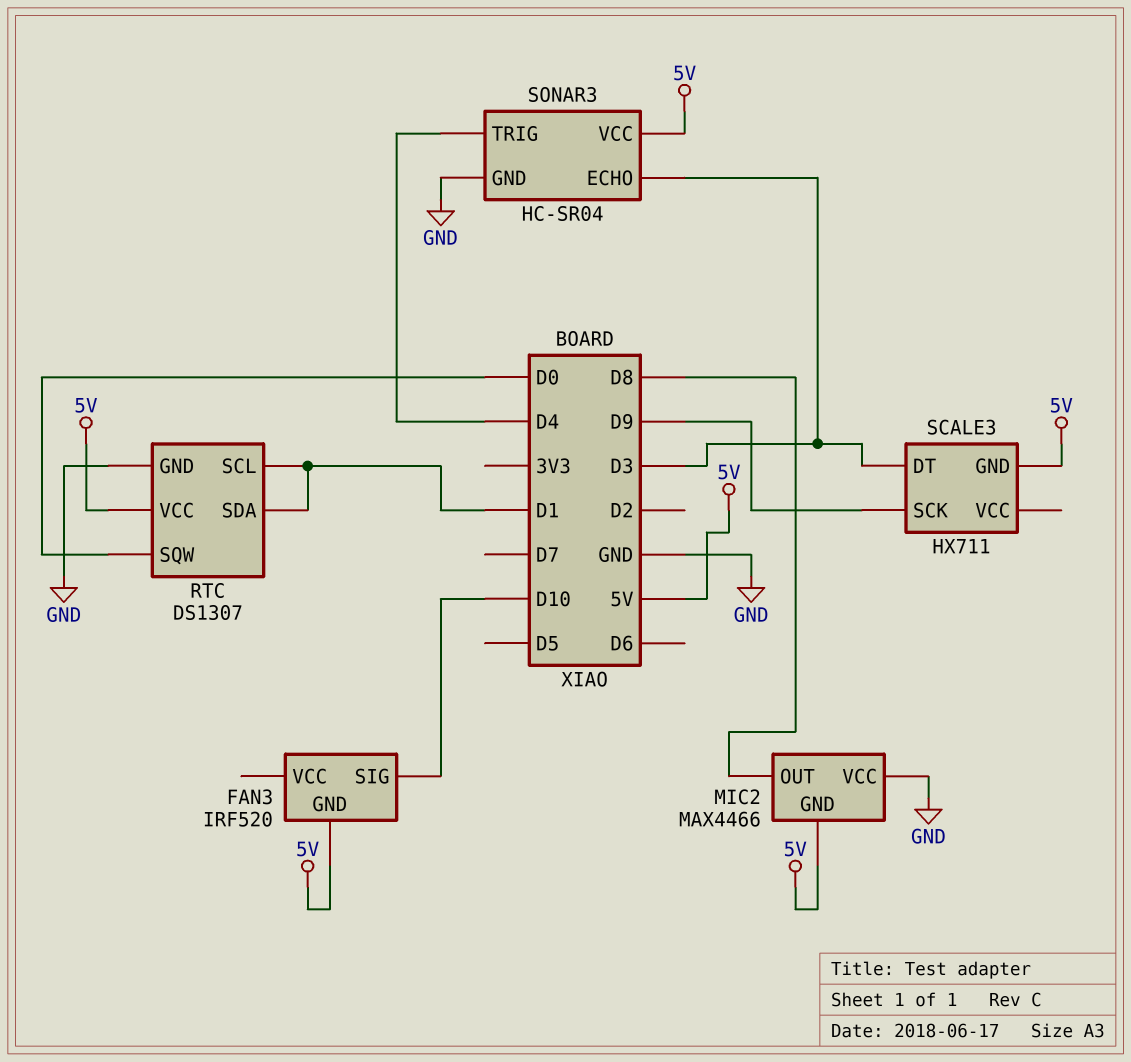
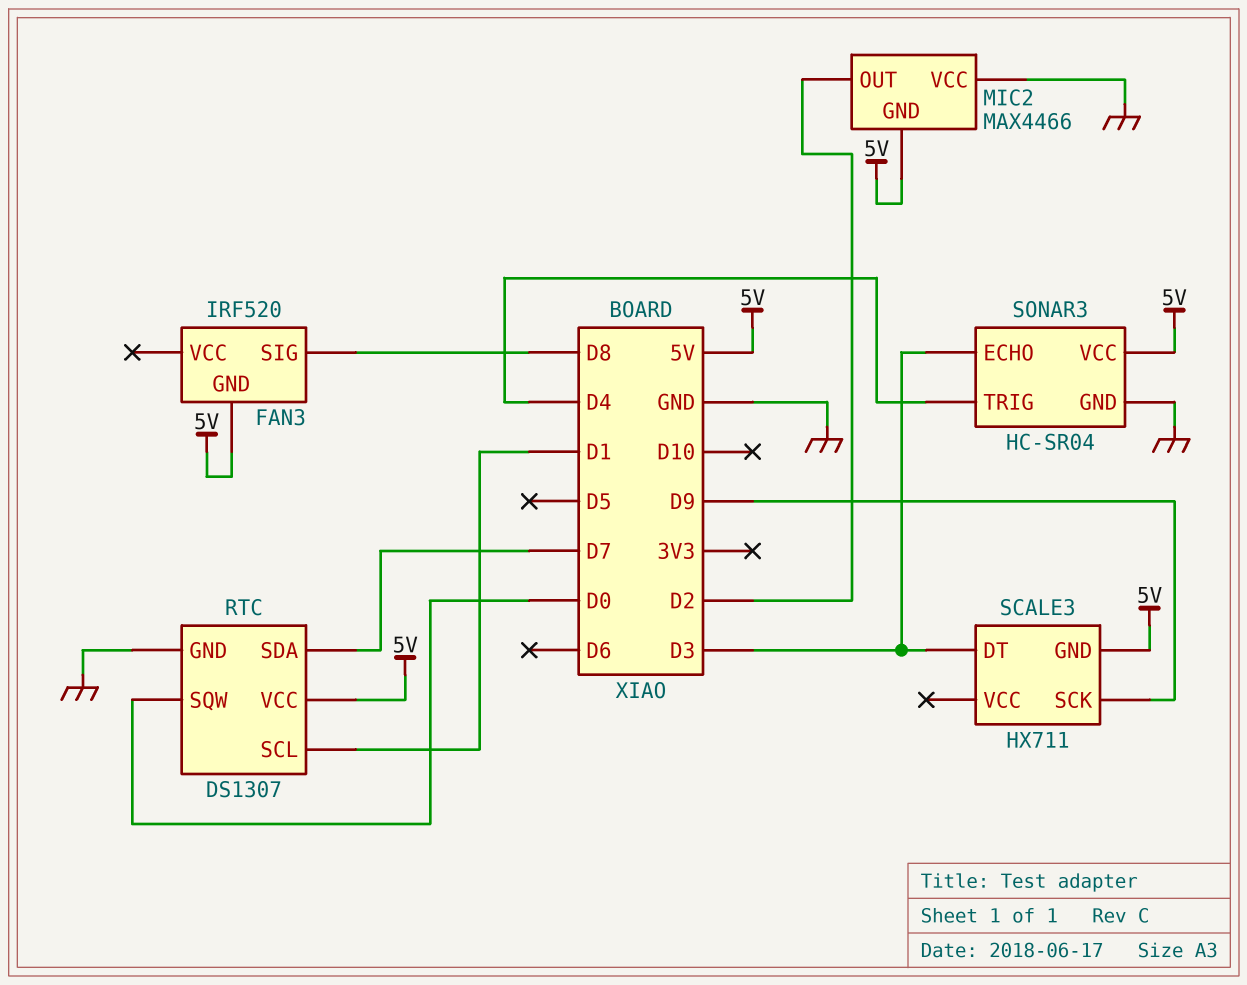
FAN3 pin SIG: D10 -> D8
MIC2 pin OUT: D8 -> D2
RTC pin SDA: D1 -> D7

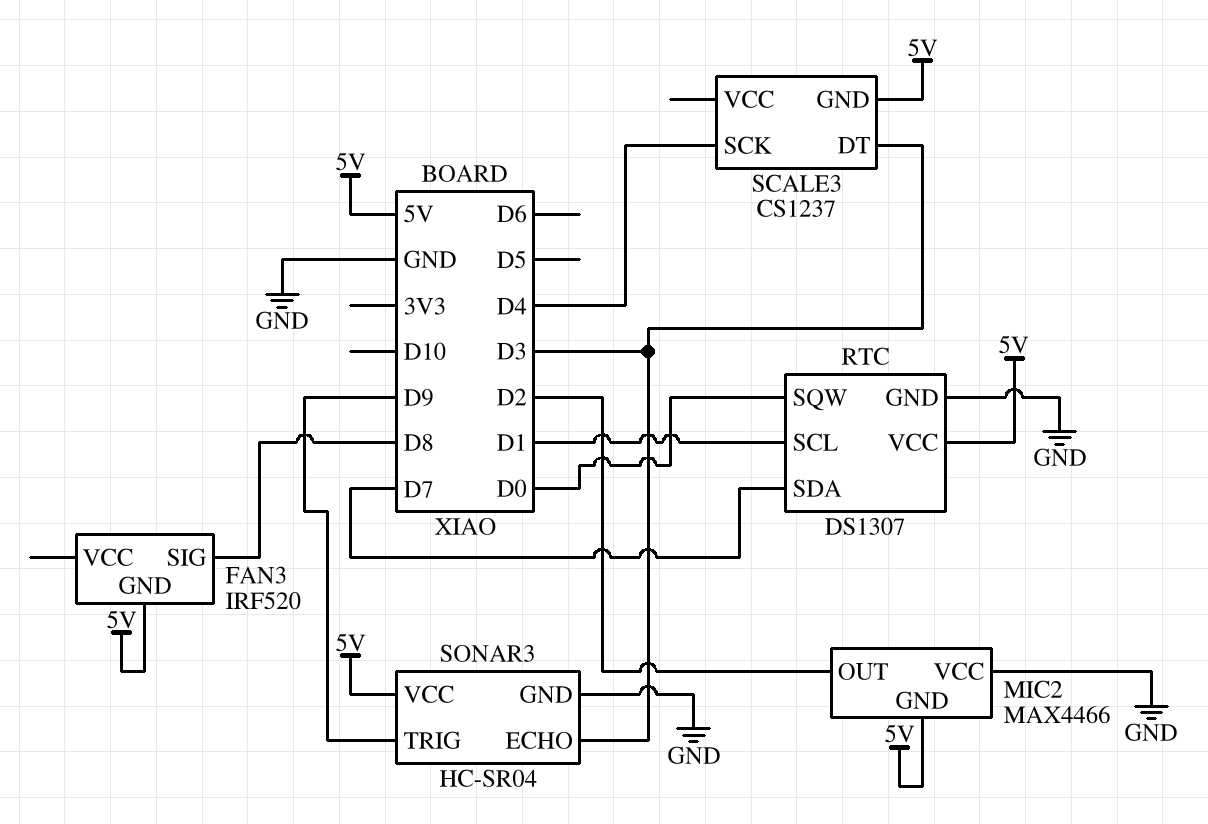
SCALE3: HX711 -> CS1237
SCALE3 pin SCK: D9 -> D4
SONAR3 pin TRIG: D4 -> D9

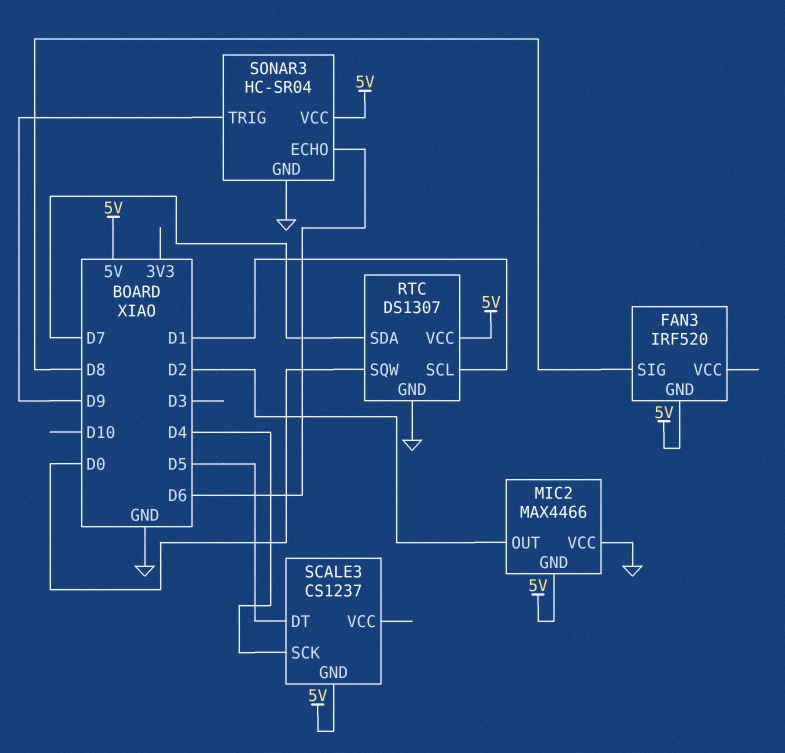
SCALE3 pin DT: D3 -> D5
SONAR3 pin ECHO: D3 -> D6

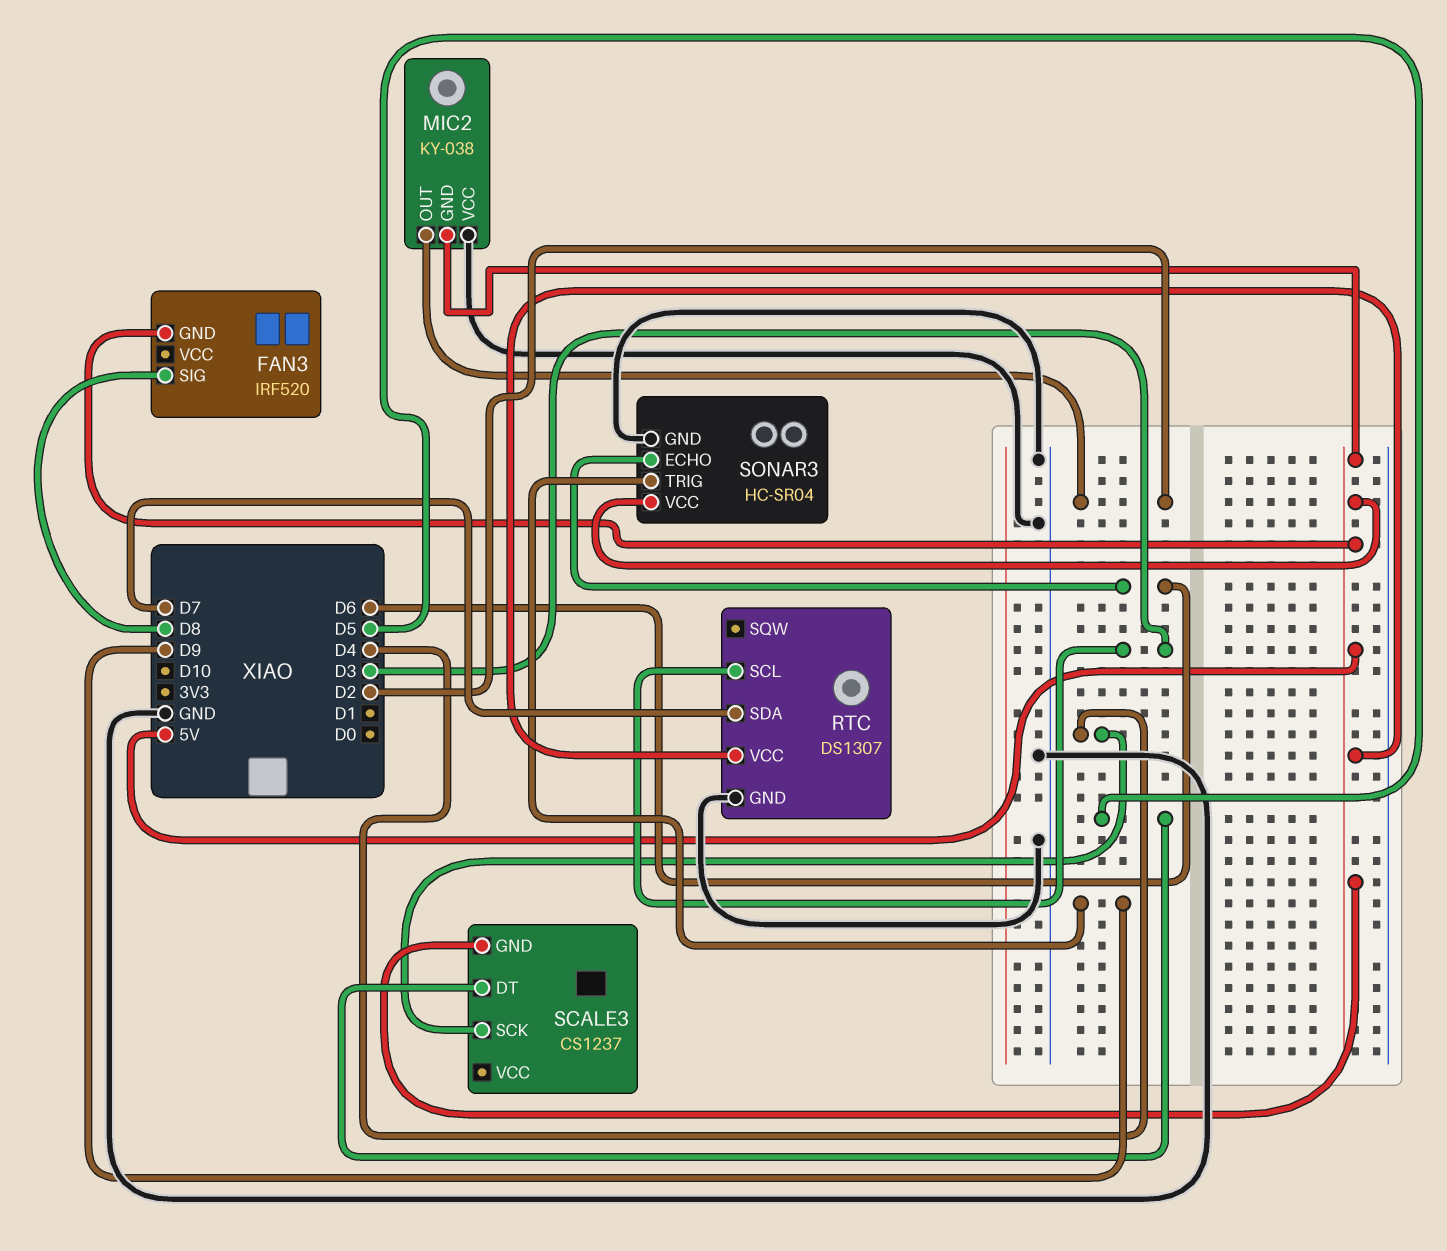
MIC2: MAX4466 -> KY-038
RTC pin SCL: D1 -> D3
RTC pin SQW: D0 -> none

